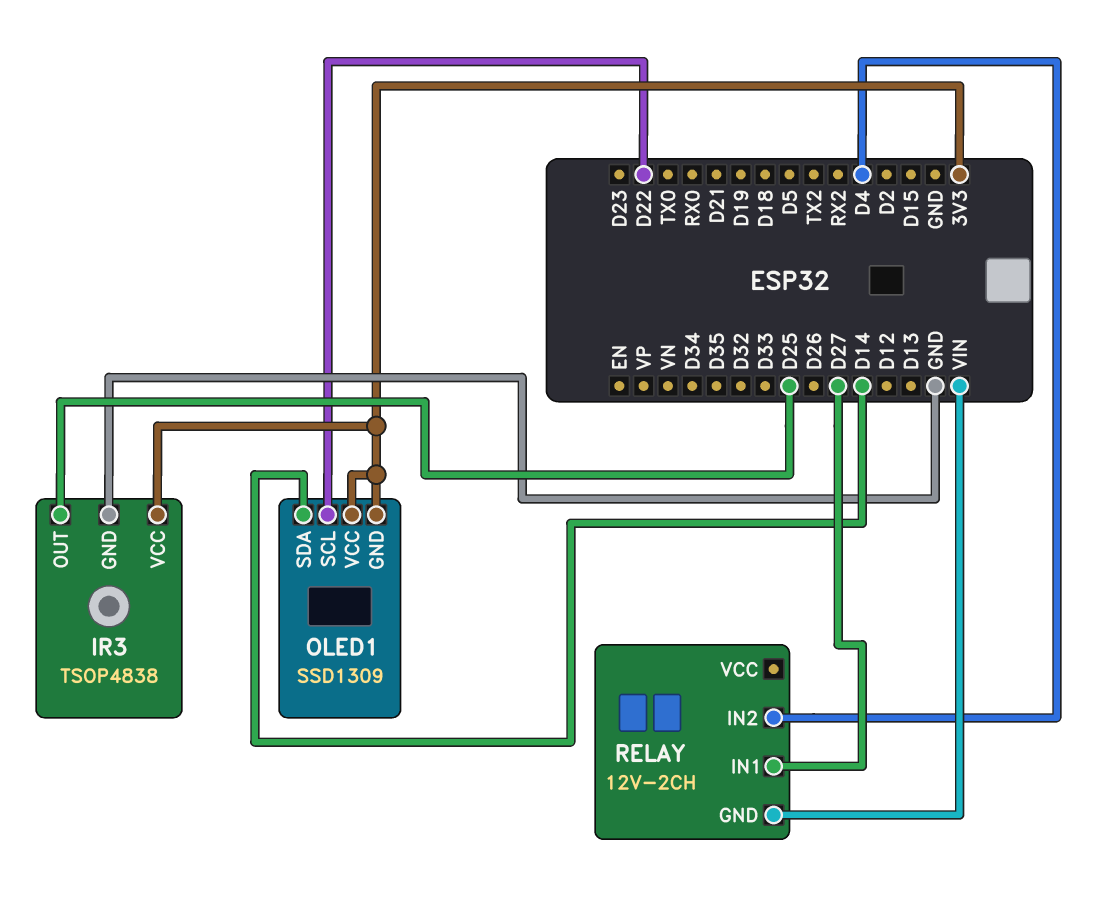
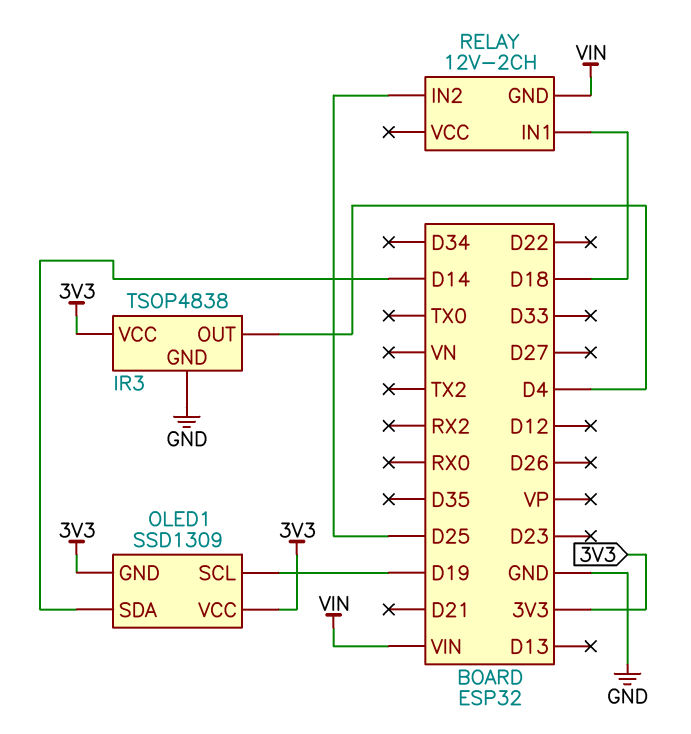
IR3 pin OUT: D25 -> D4
OLED1 pin SCL: D22 -> D19
RELAY pin IN1: D27 -> D18
RELAY pin IN2: D4 -> D25

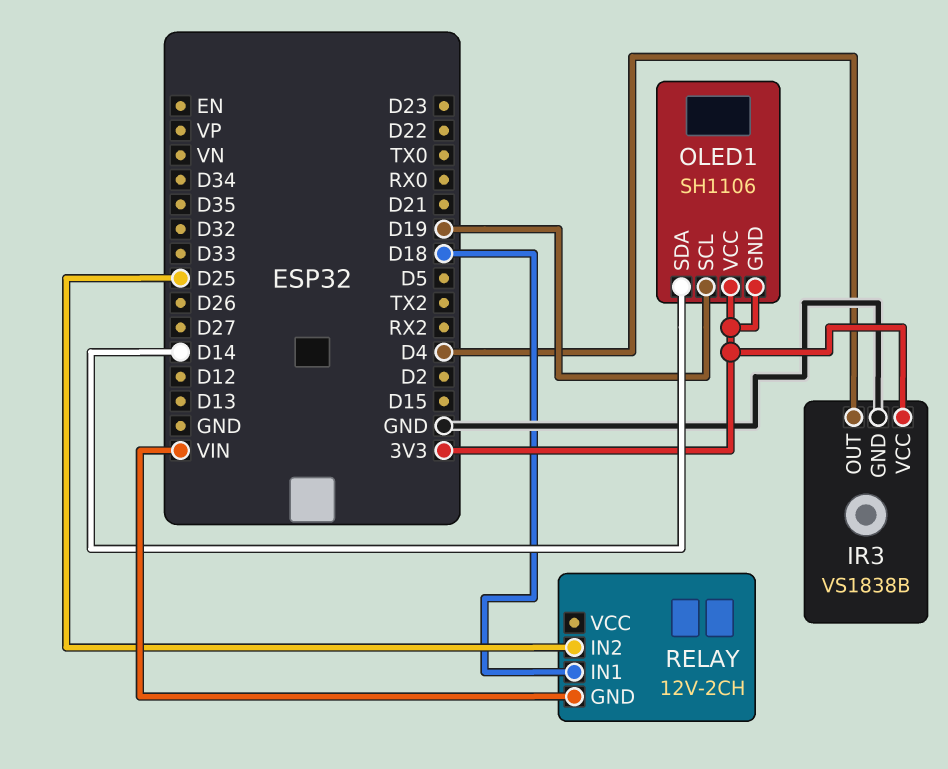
IR3: TSOP4838 -> VS1838B
OLED1: SSD1309 -> SH1106

